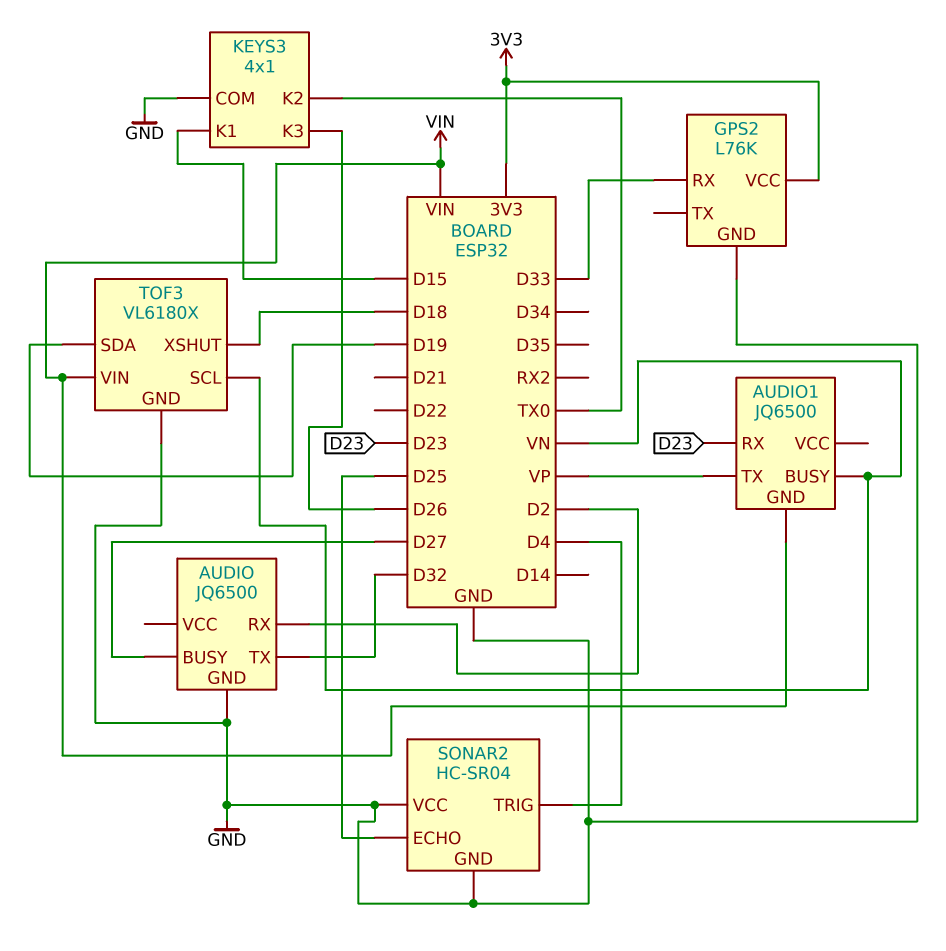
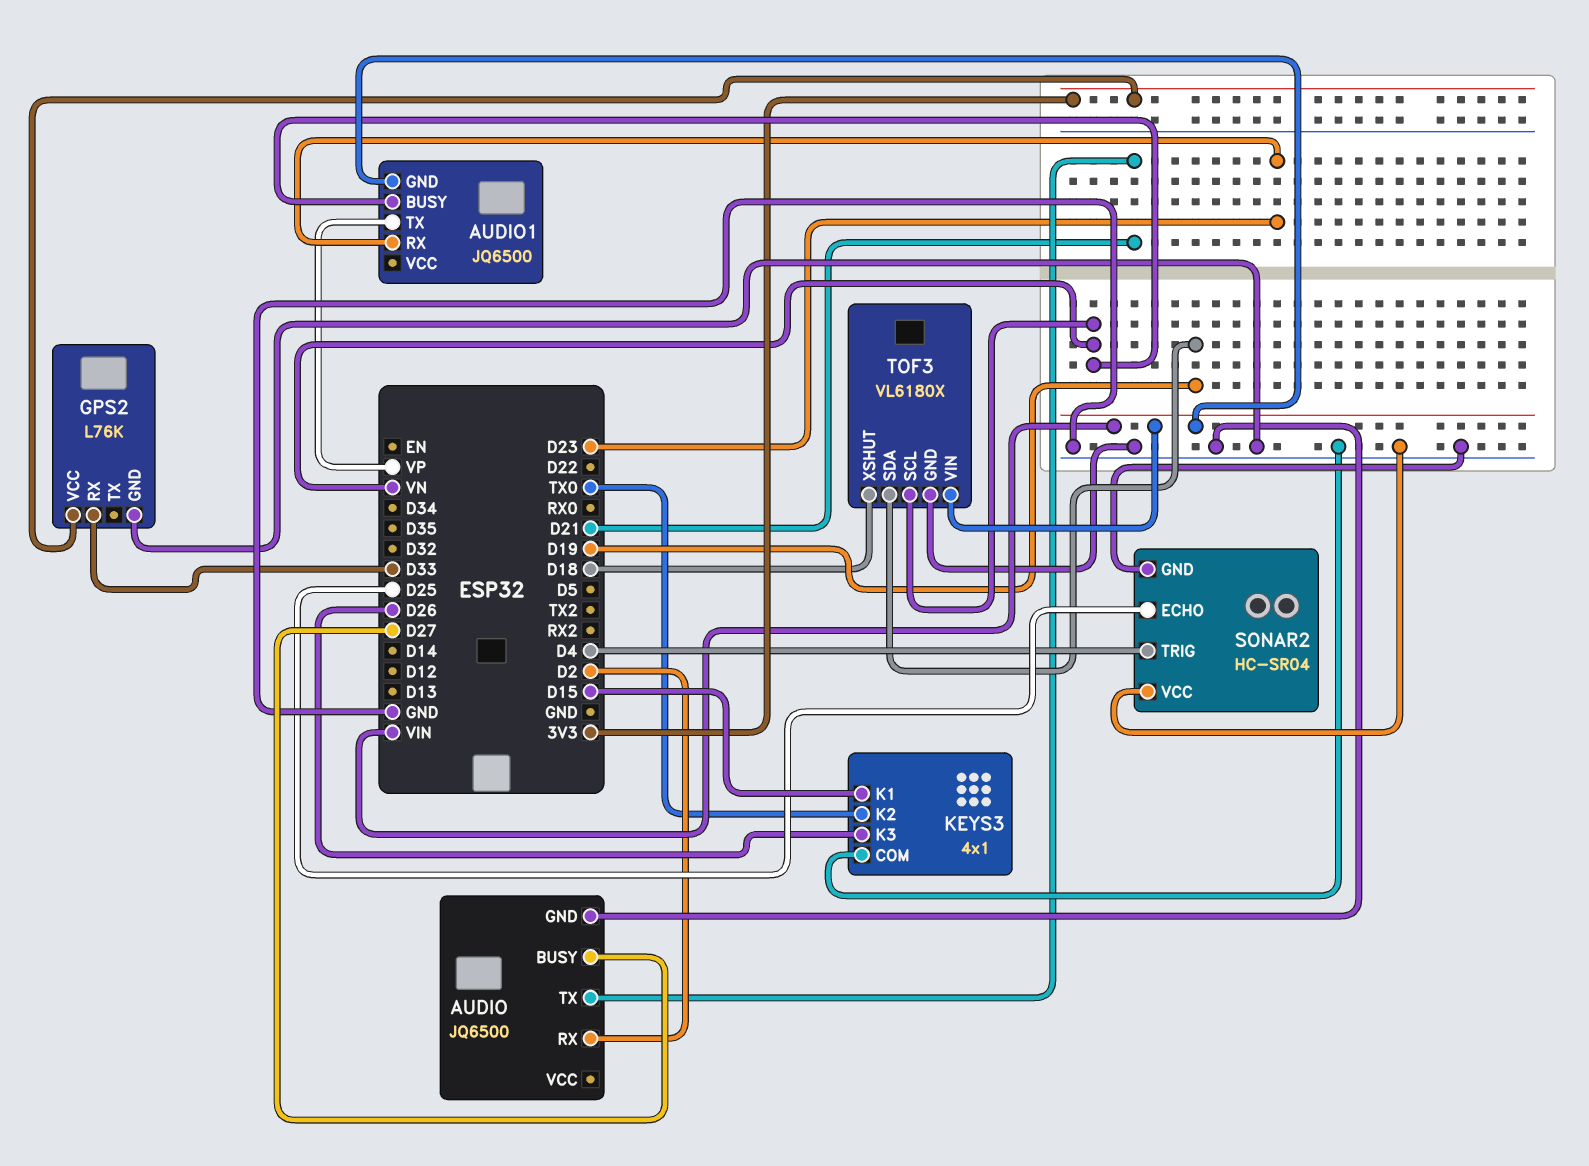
AUDIO pin TX: D32 -> D21

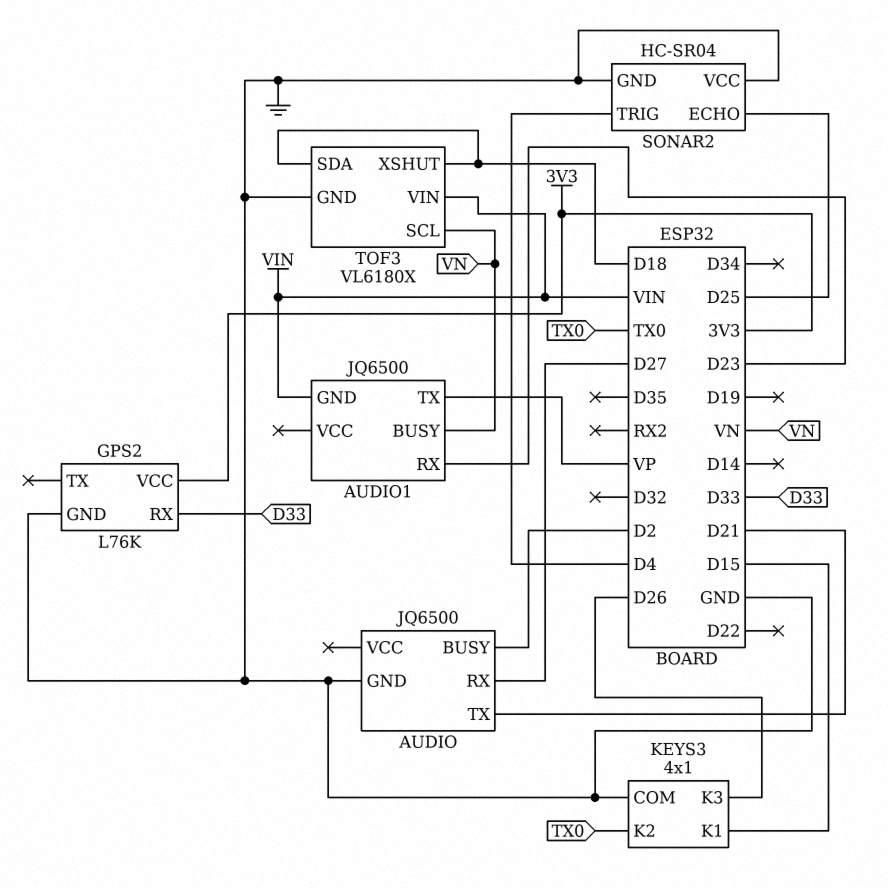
AUDIO pin BUSY: D27 -> D2
AUDIO pin RX: D2 -> D27
TOF3 pin SDA: D19 -> D18

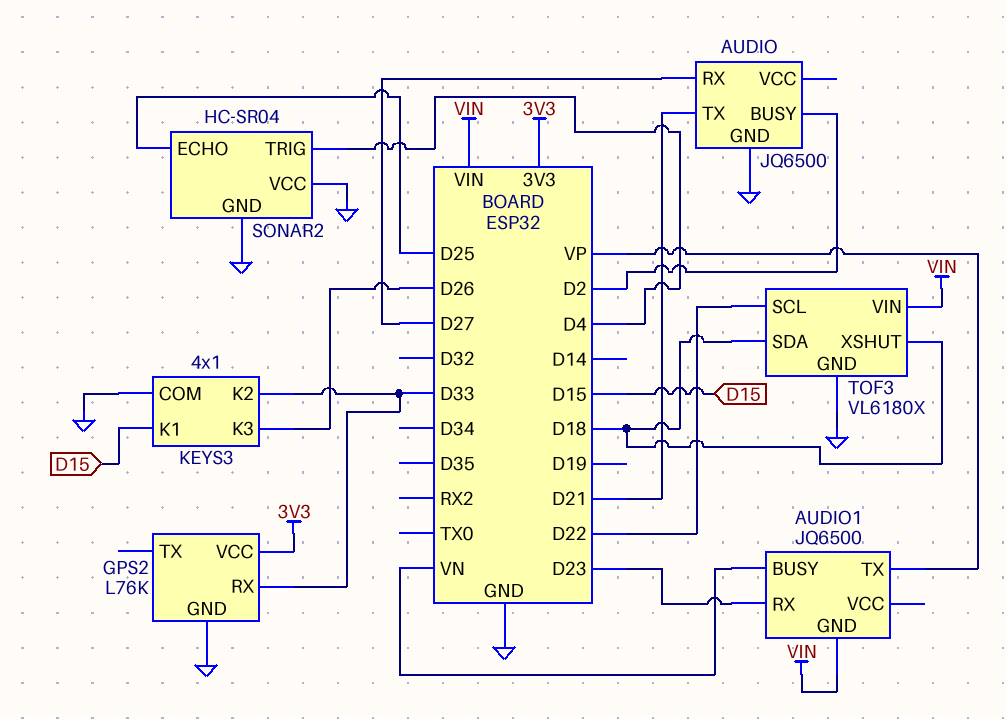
KEYS3 pin K2: TX0 -> D33
TOF3 pin SCL: VN -> D22

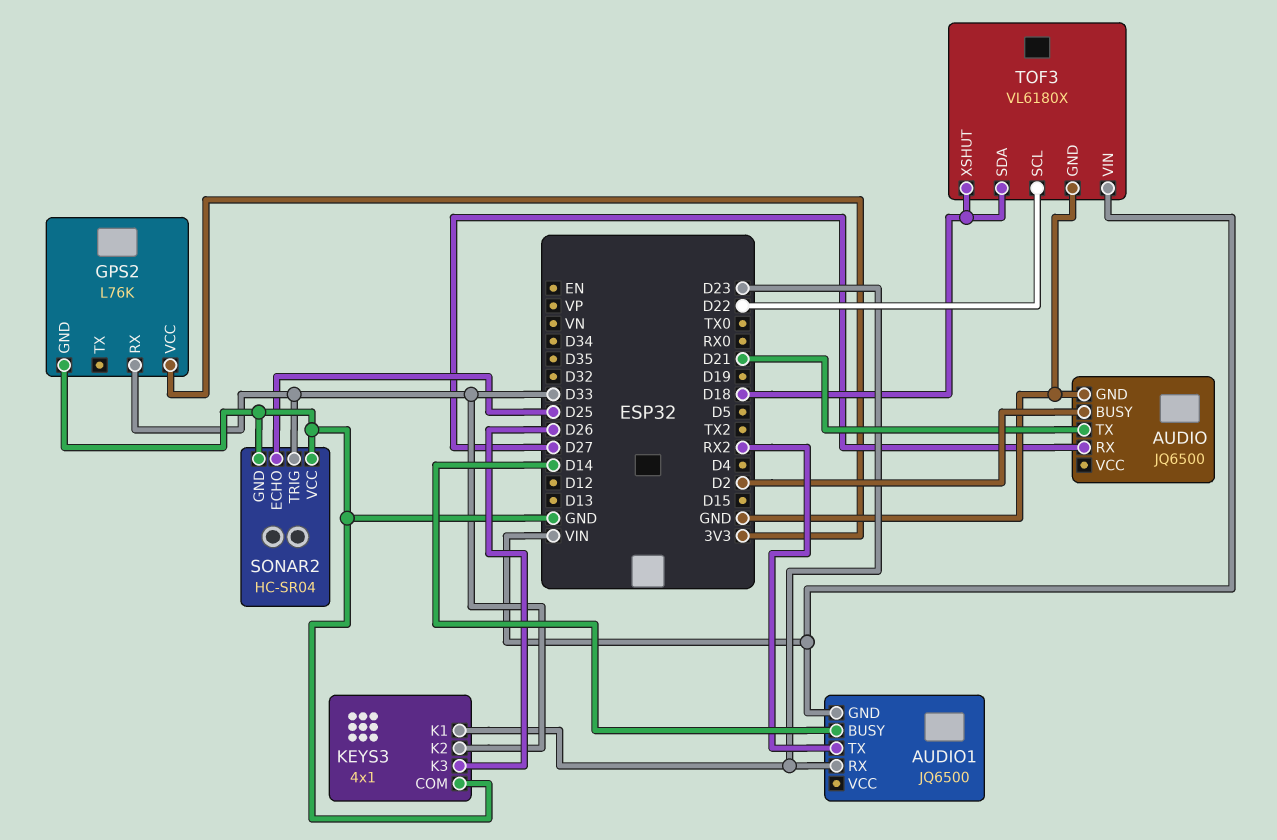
AUDIO1 pin BUSY: VN -> D14
AUDIO1 pin TX: VP -> RX2
KEYS3 pin K1: D15 -> D23
SONAR2 pin TRIG: D4 -> D33

